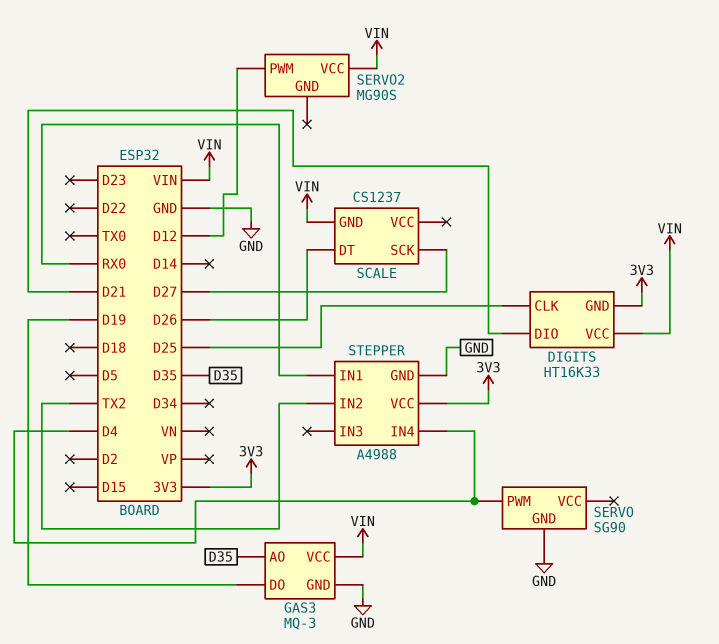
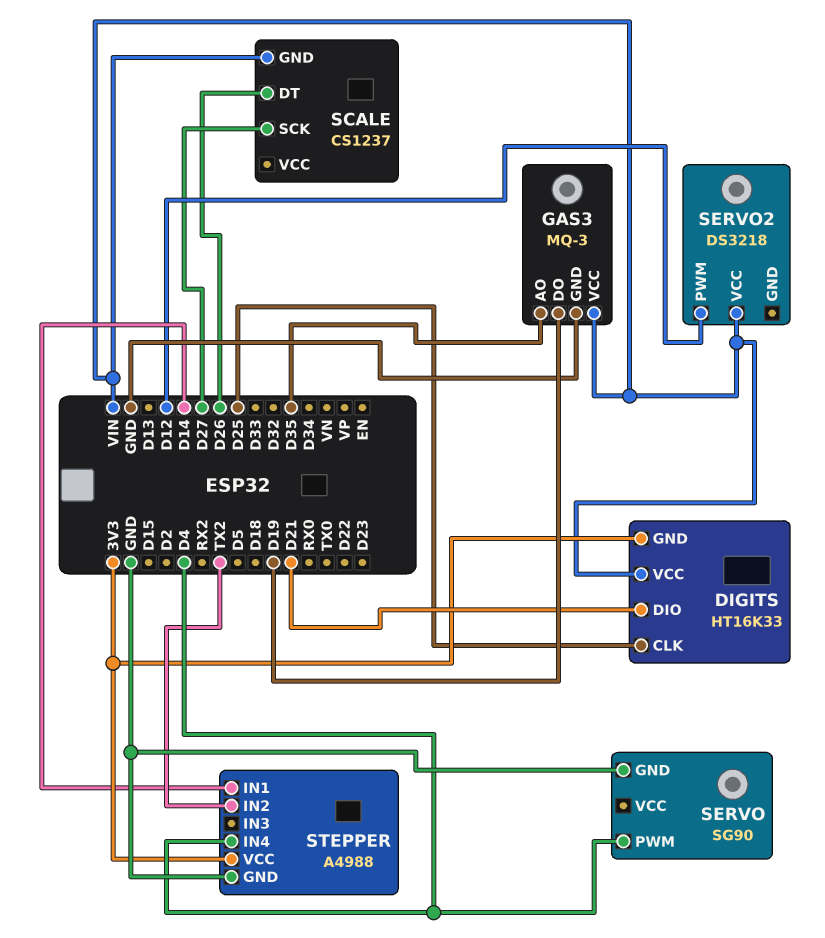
SERVO2: MG90S -> DS3218
STEPPER pin IN1: RX0 -> D14

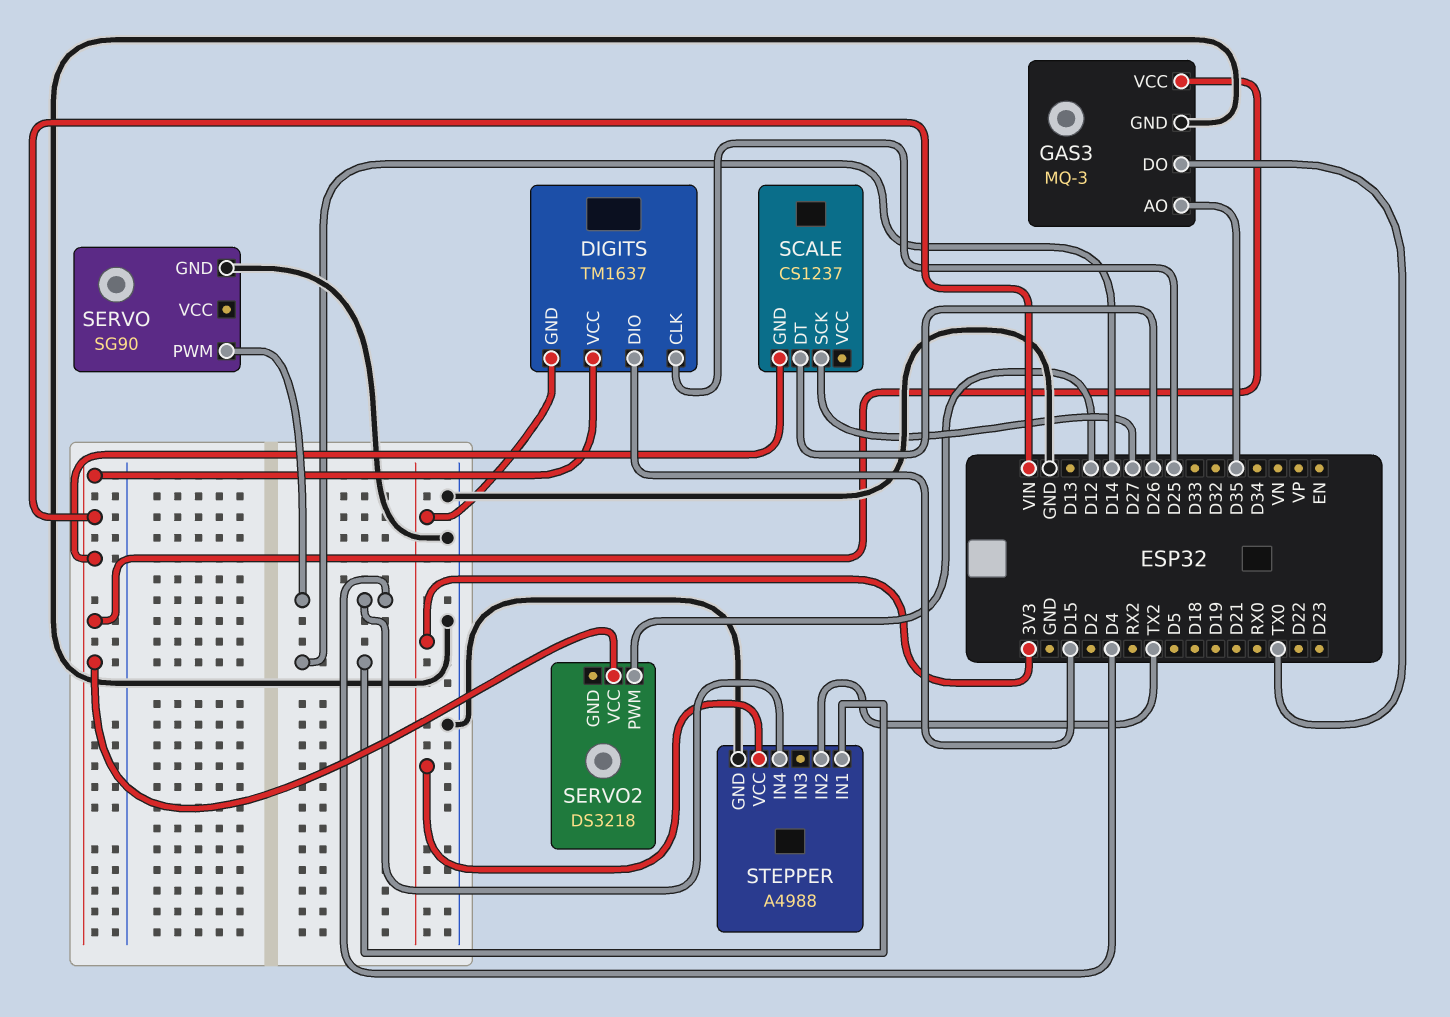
DIGITS: HT16K33 -> TM1637
DIGITS pin DIO: D21 -> D15
GAS3 pin DO: D19 -> TX0

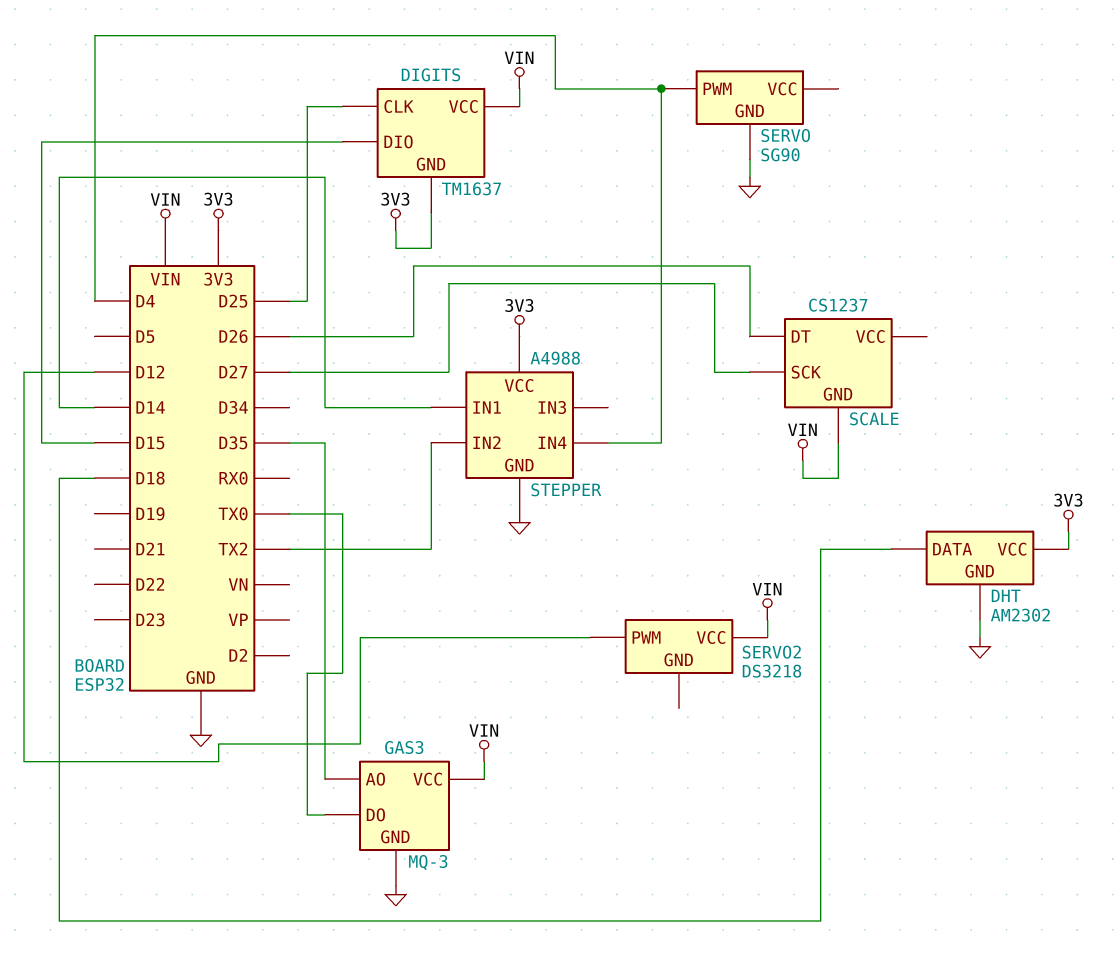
DHT: none -> AM2302
DHT pin DATA: none -> D18
DHT pin GND: none -> GND
DHT pin VCC: none -> 3V3

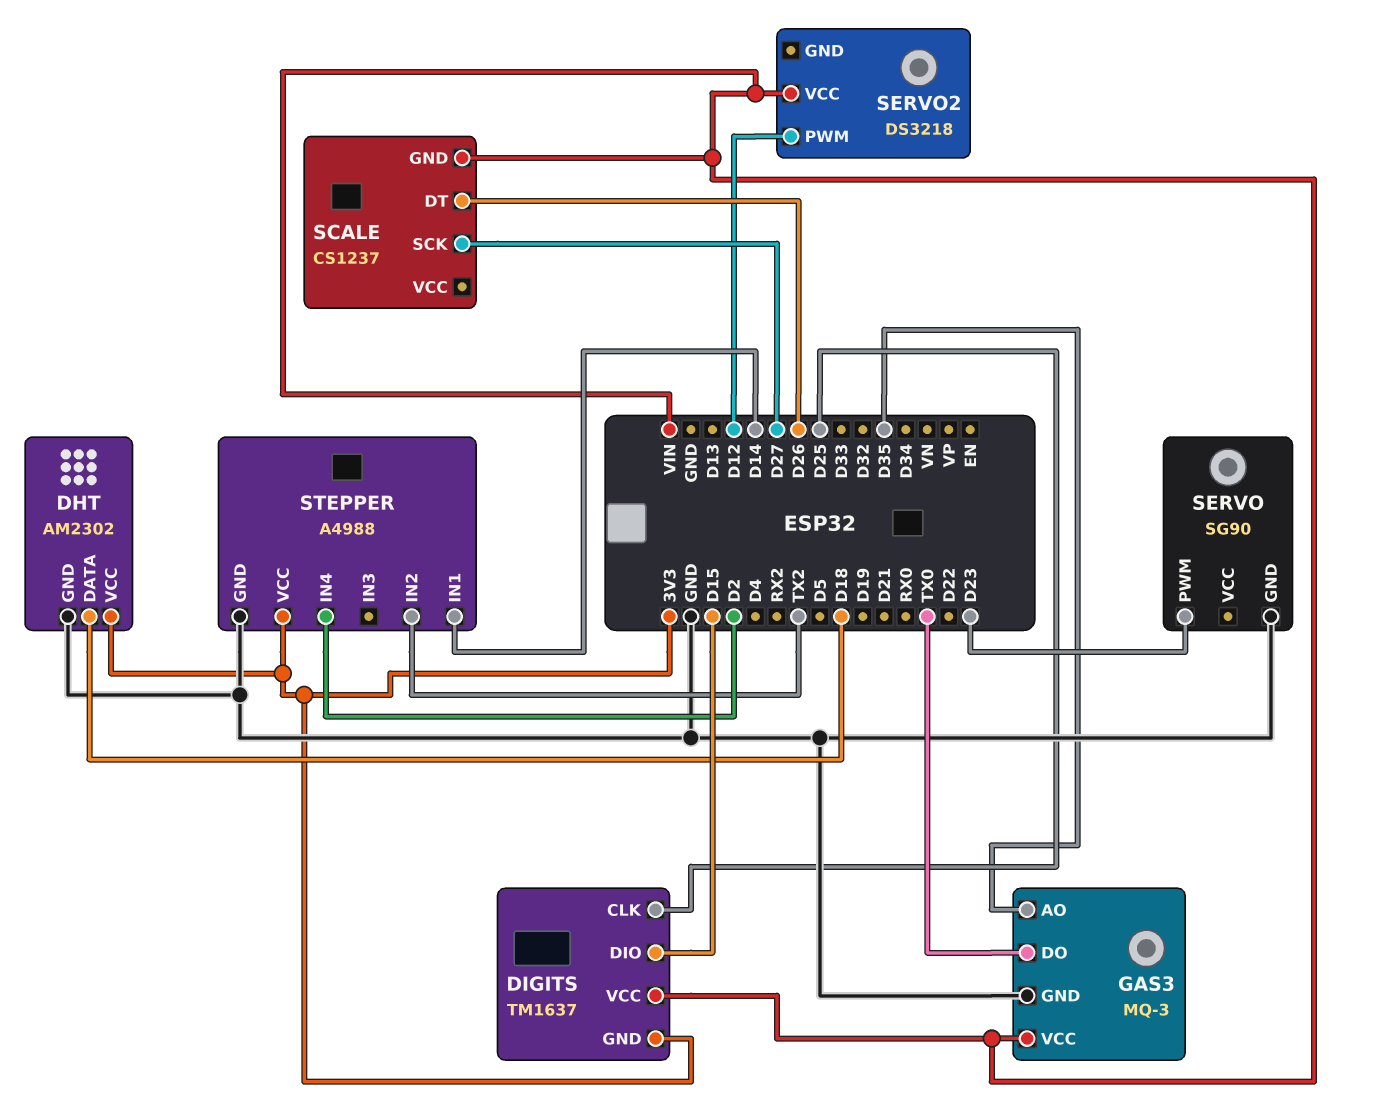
SERVO pin PWM: D4 -> D23
STEPPER pin IN4: D4 -> D2

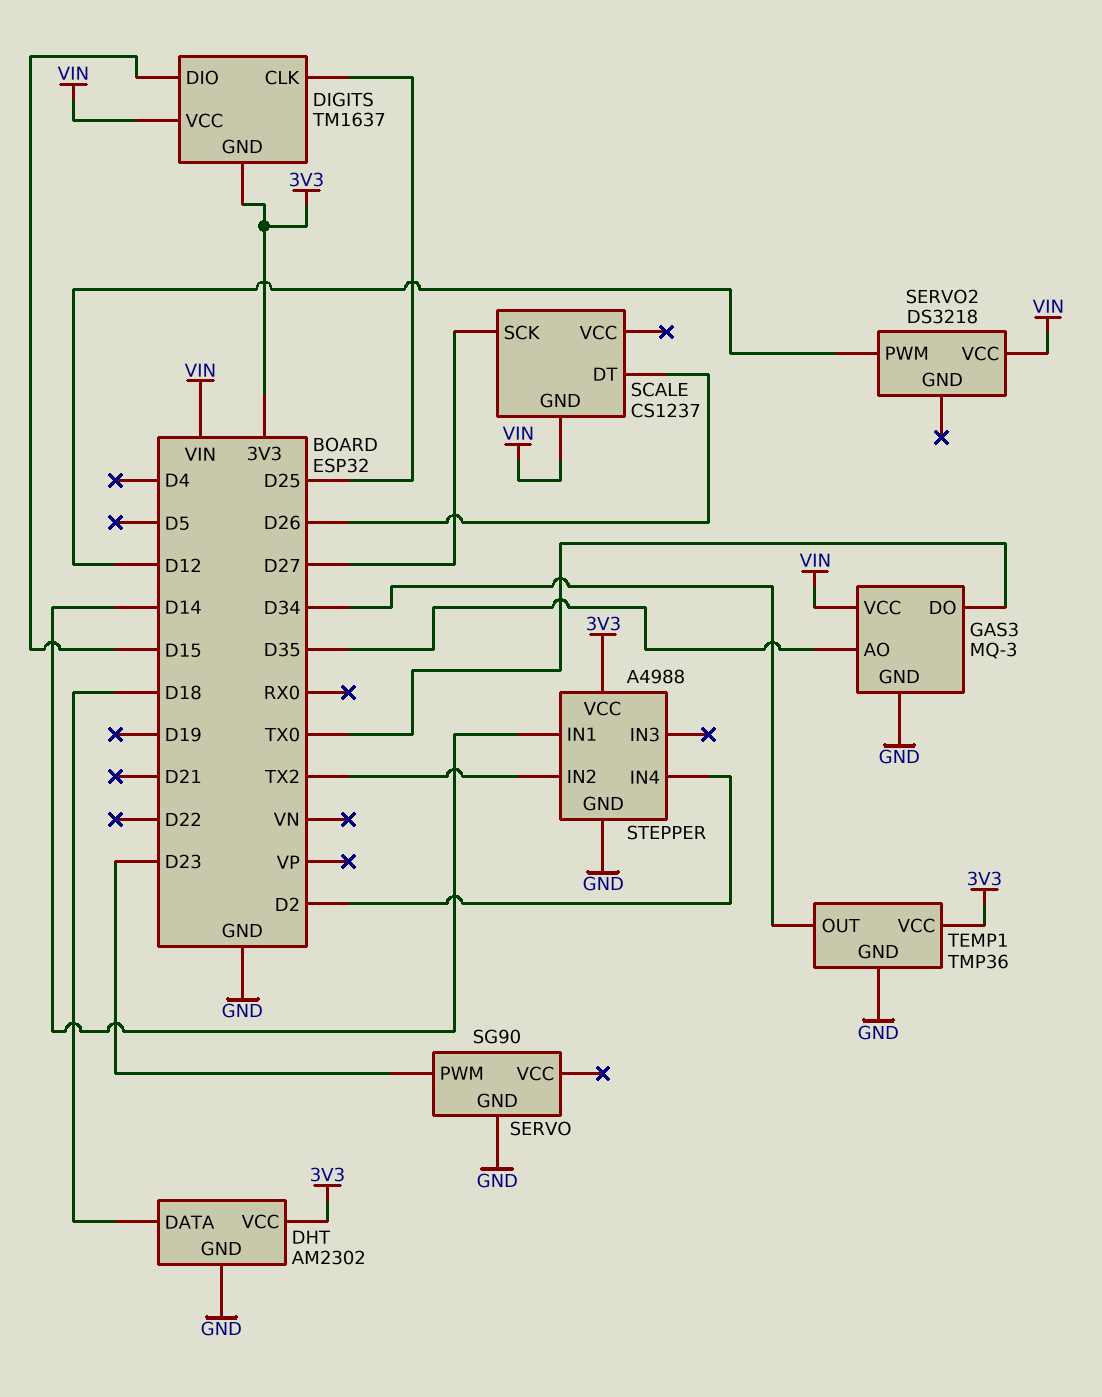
TEMP1: none -> TMP36
TEMP1 pin GND: none -> GND
TEMP1 pin OUT: none -> D34
TEMP1 pin VCC: none -> 3V3

